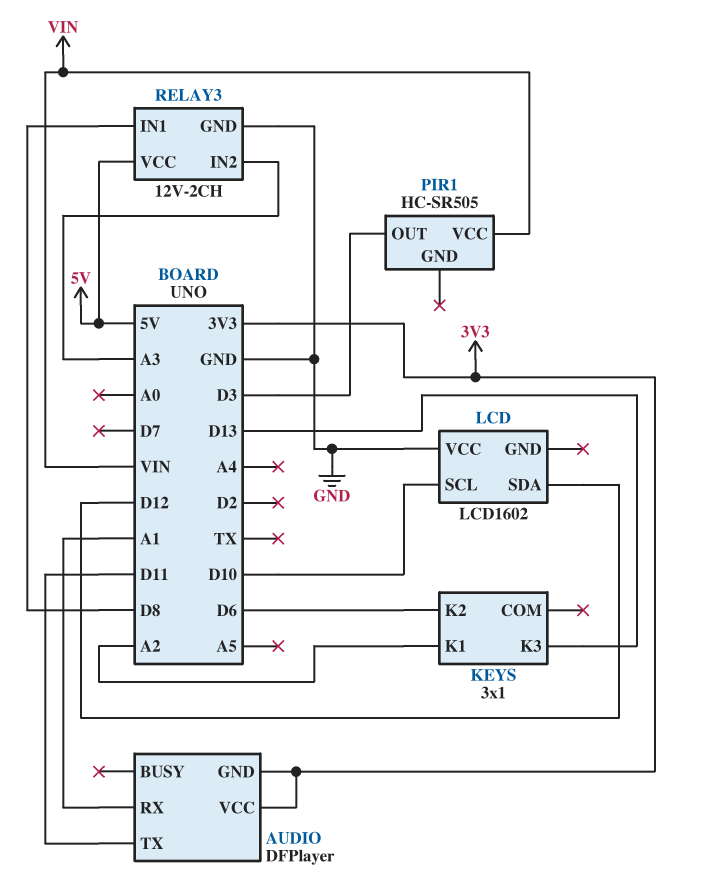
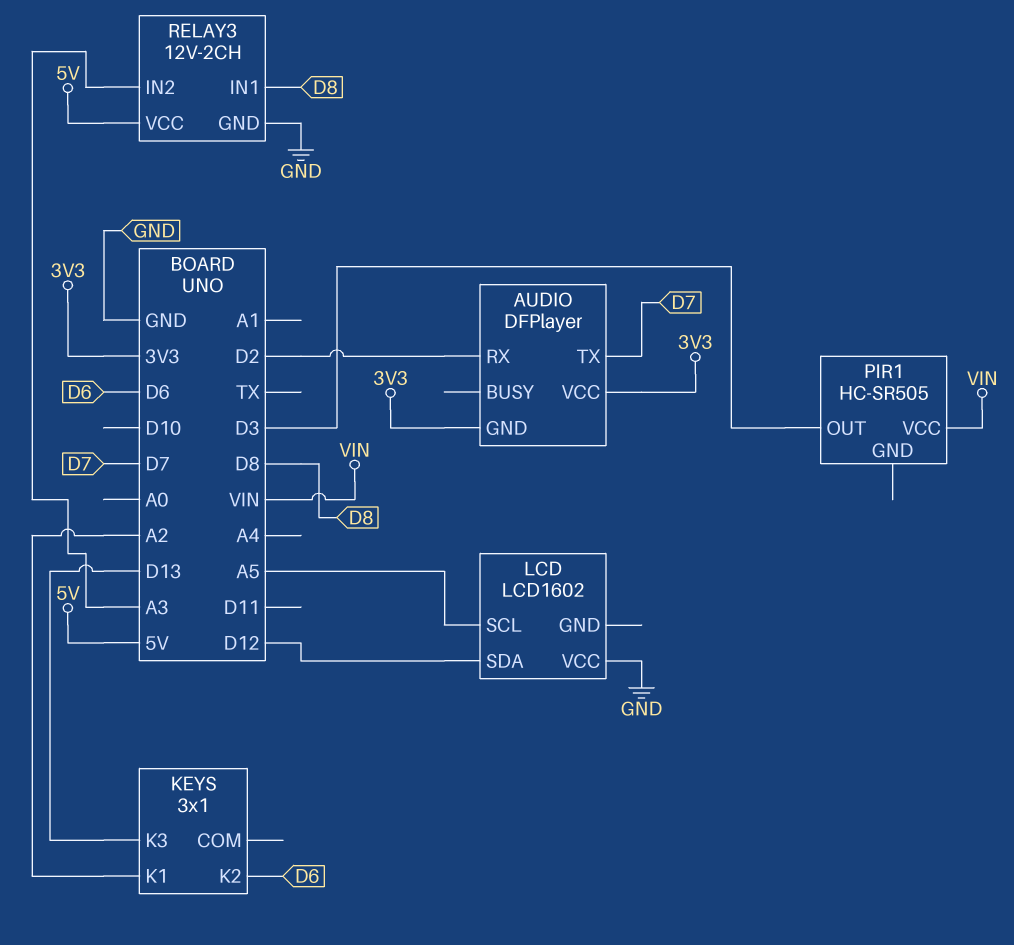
AUDIO pin RX: A1 -> D2
AUDIO pin TX: D11 -> D7
LCD pin SCL: D10 -> A5

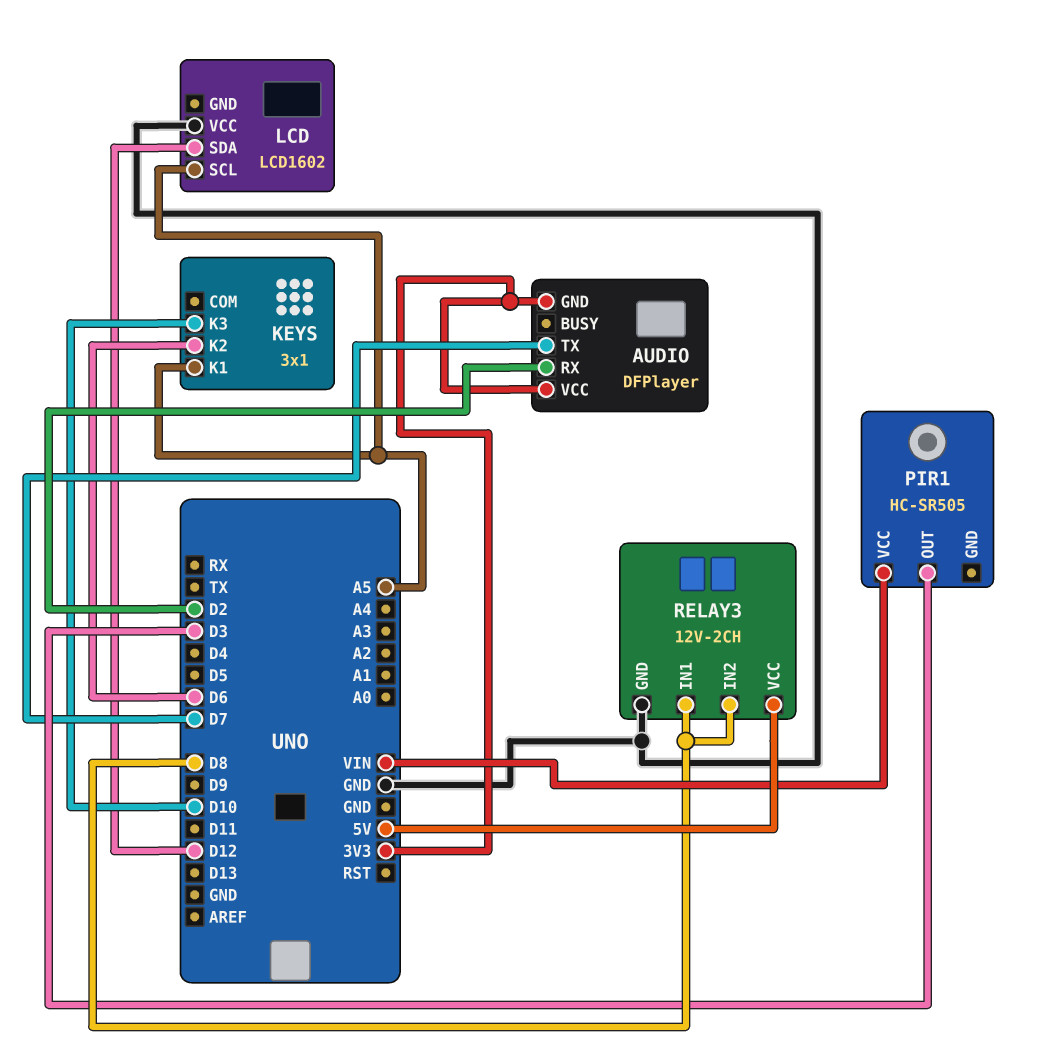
KEYS pin K1: A2 -> A5
KEYS pin K3: D13 -> D10
RELAY3 pin IN2: A3 -> D8

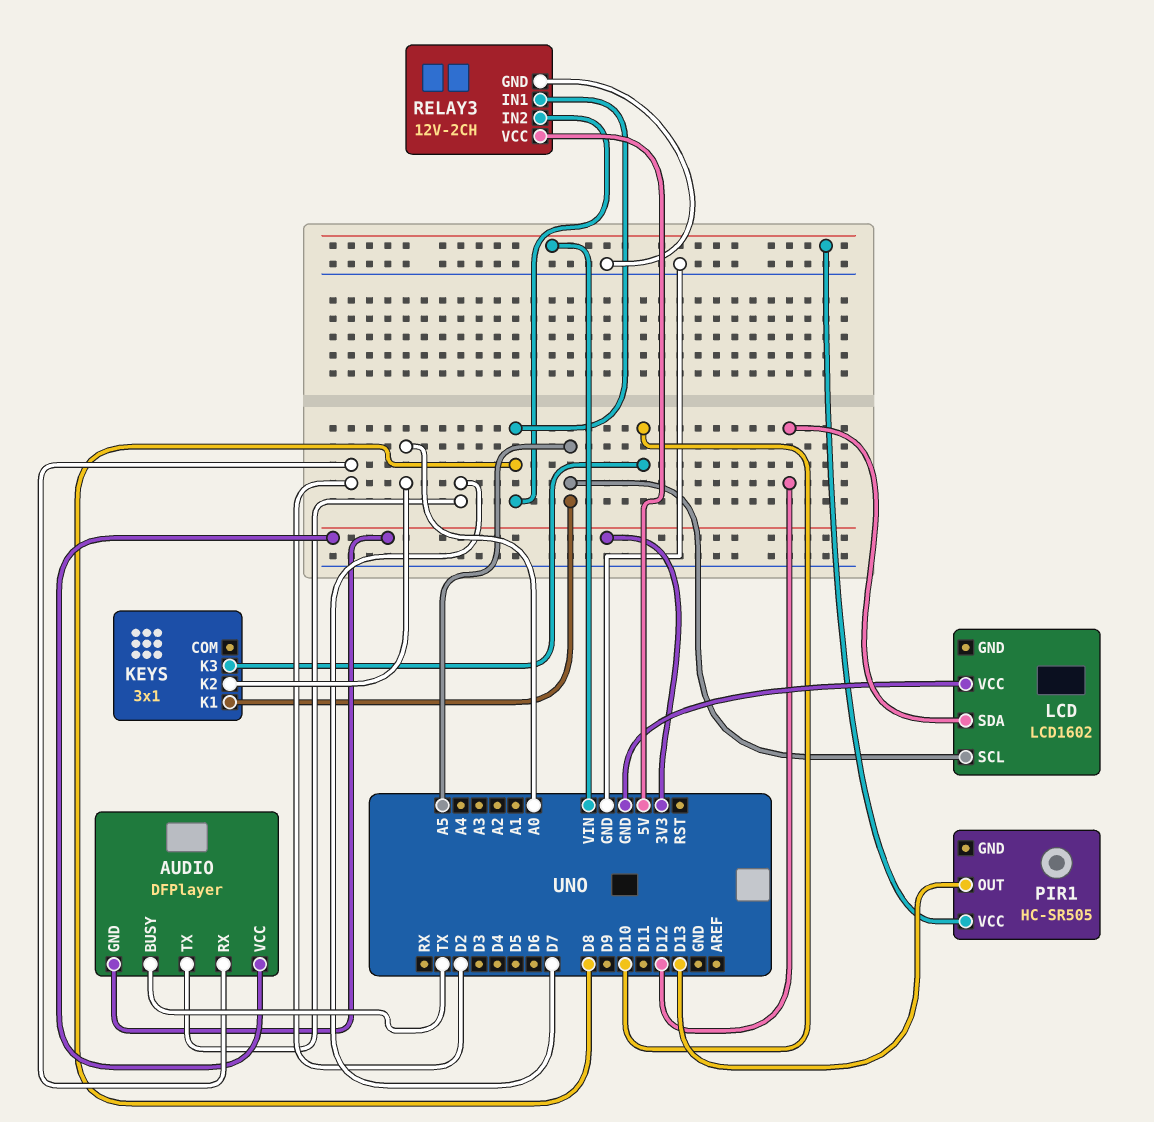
AUDIO pin BUSY: none -> TX
KEYS pin K2: D6 -> A0
PIR1 pin OUT: D3 -> D13

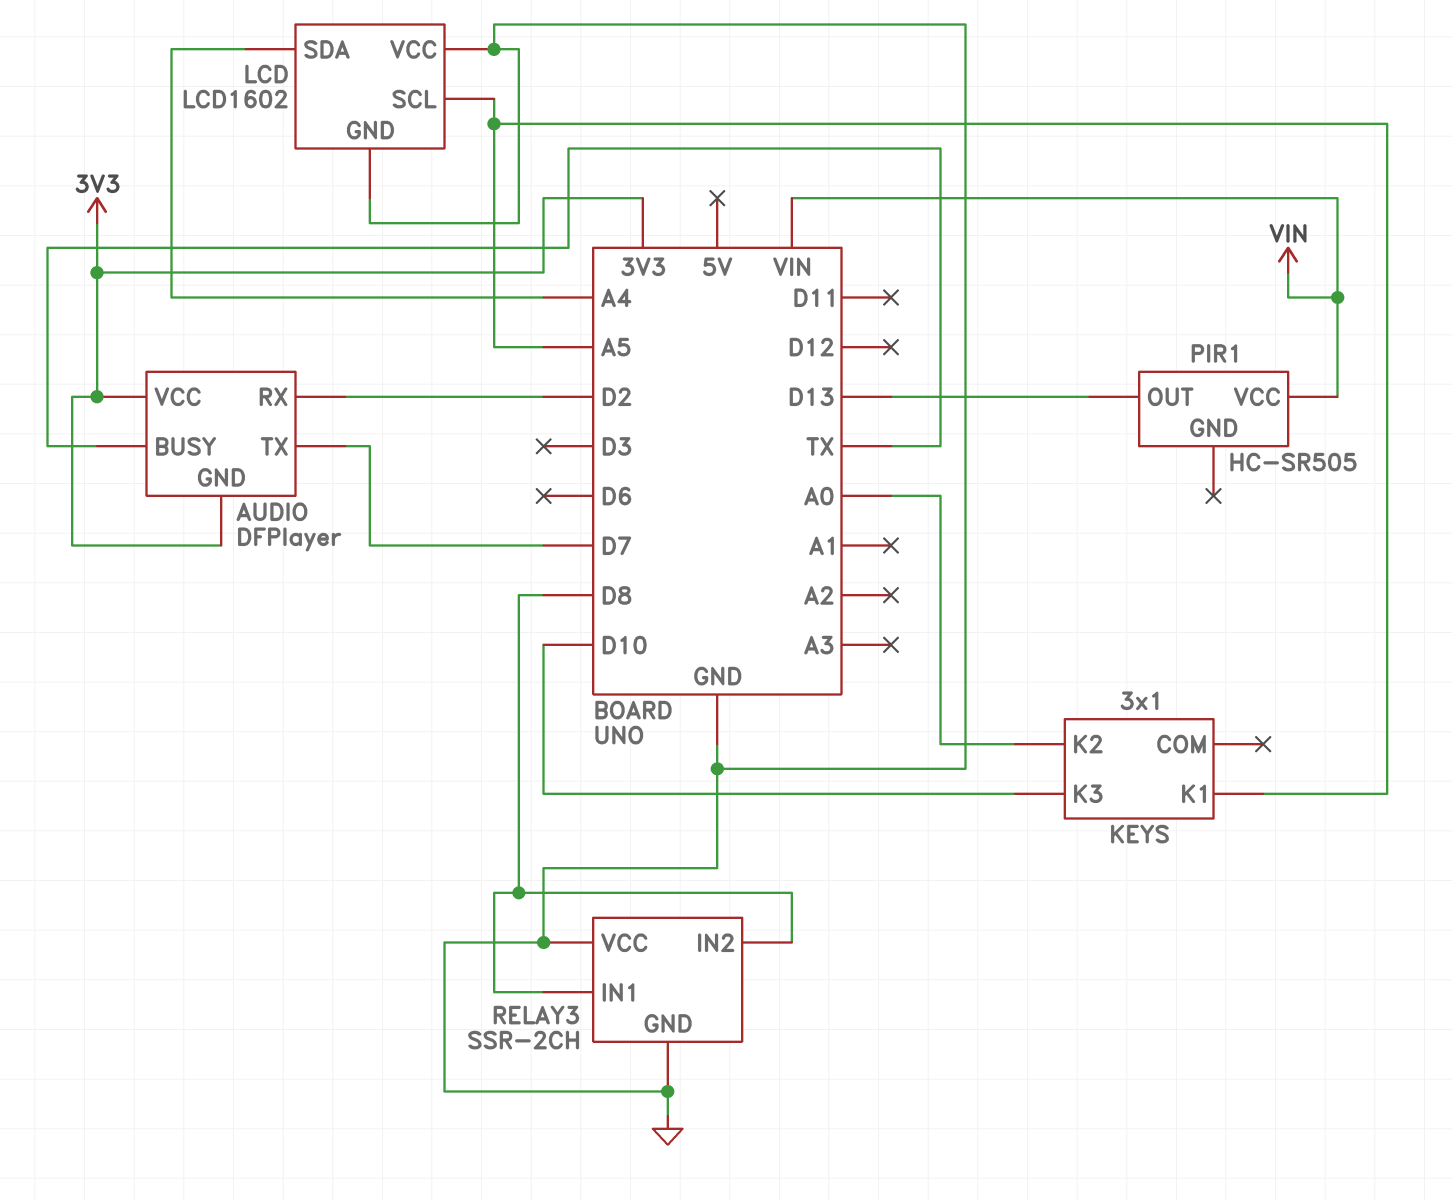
LCD pin GND: none -> GND
LCD pin SDA: D12 -> A4
RELAY3: 12V-2CH -> SSR-2CH
RELAY3 pin VCC: 5V -> GND

